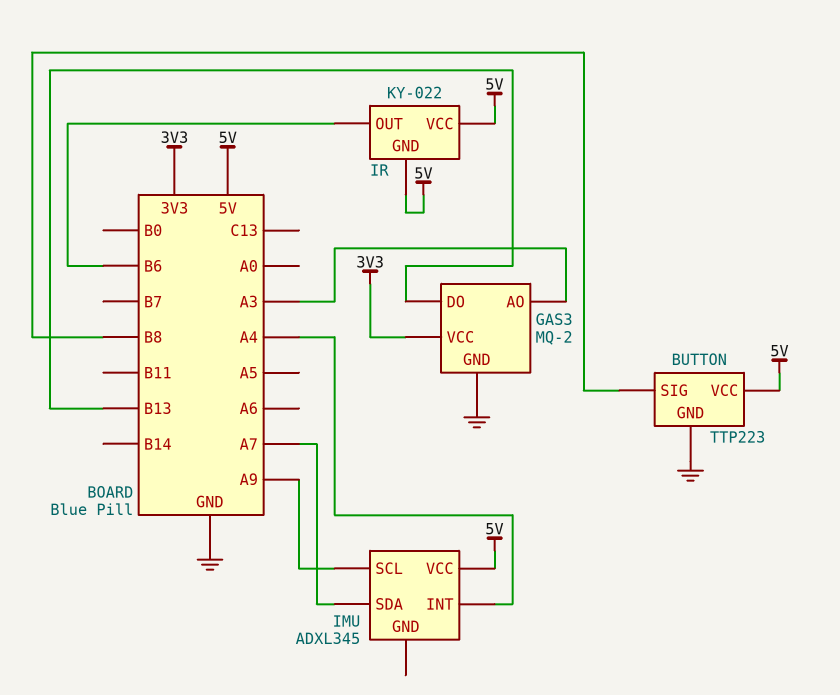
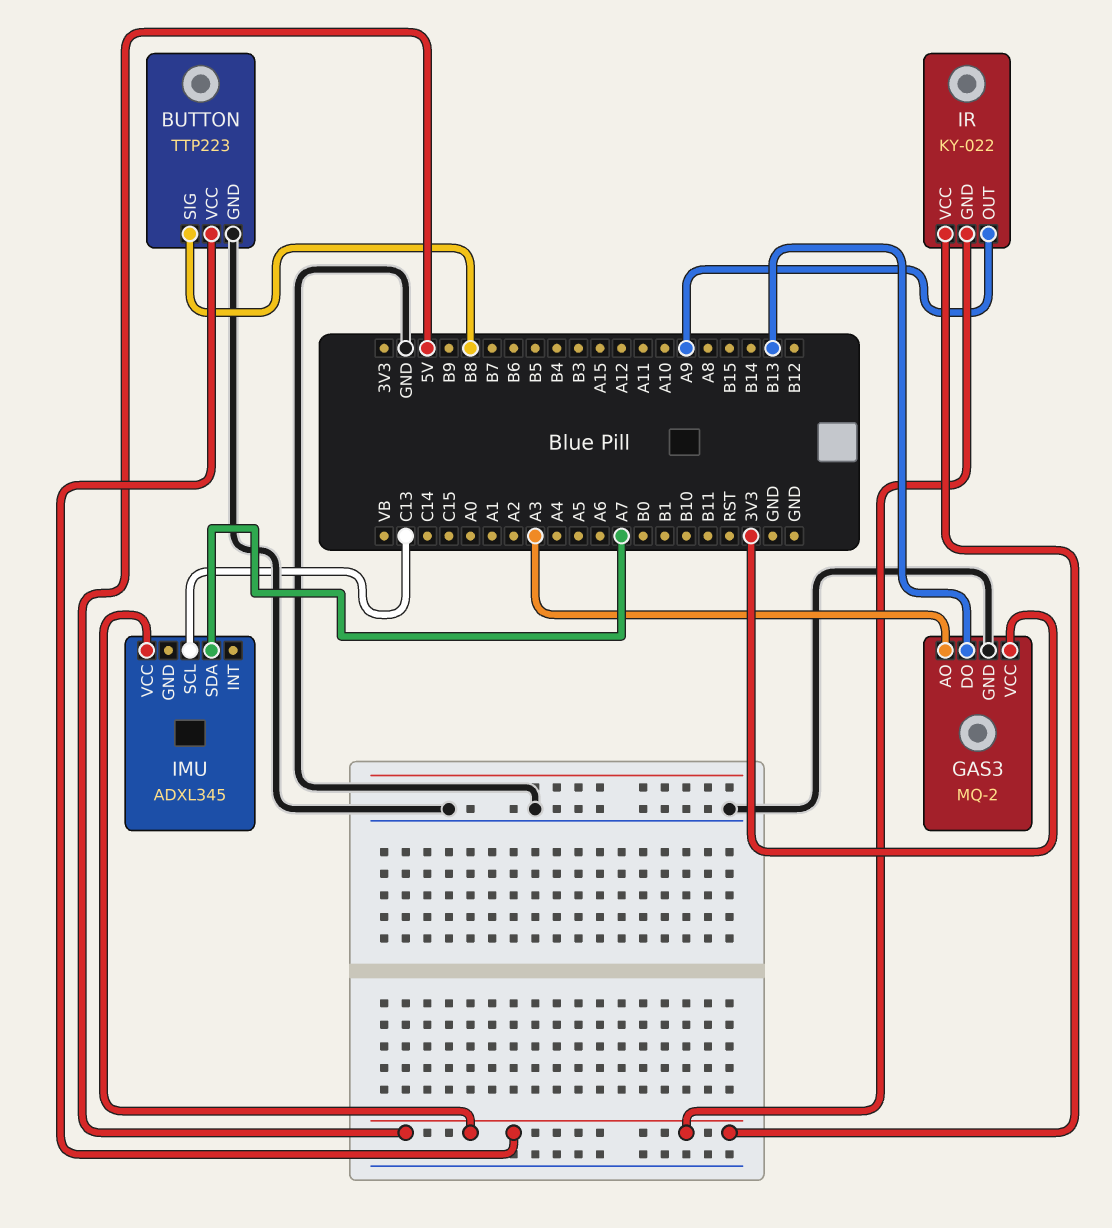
IMU pin INT: A4 -> none
IMU pin SCL: A9 -> C13
IR pin OUT: B6 -> A9

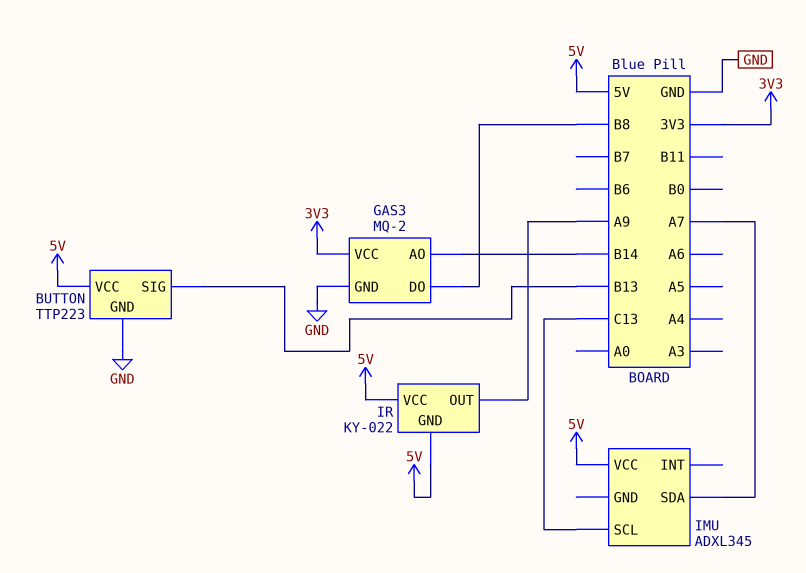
BUTTON pin SIG: B8 -> B13
GAS3 pin AO: A3 -> B14
GAS3 pin DO: B13 -> B8

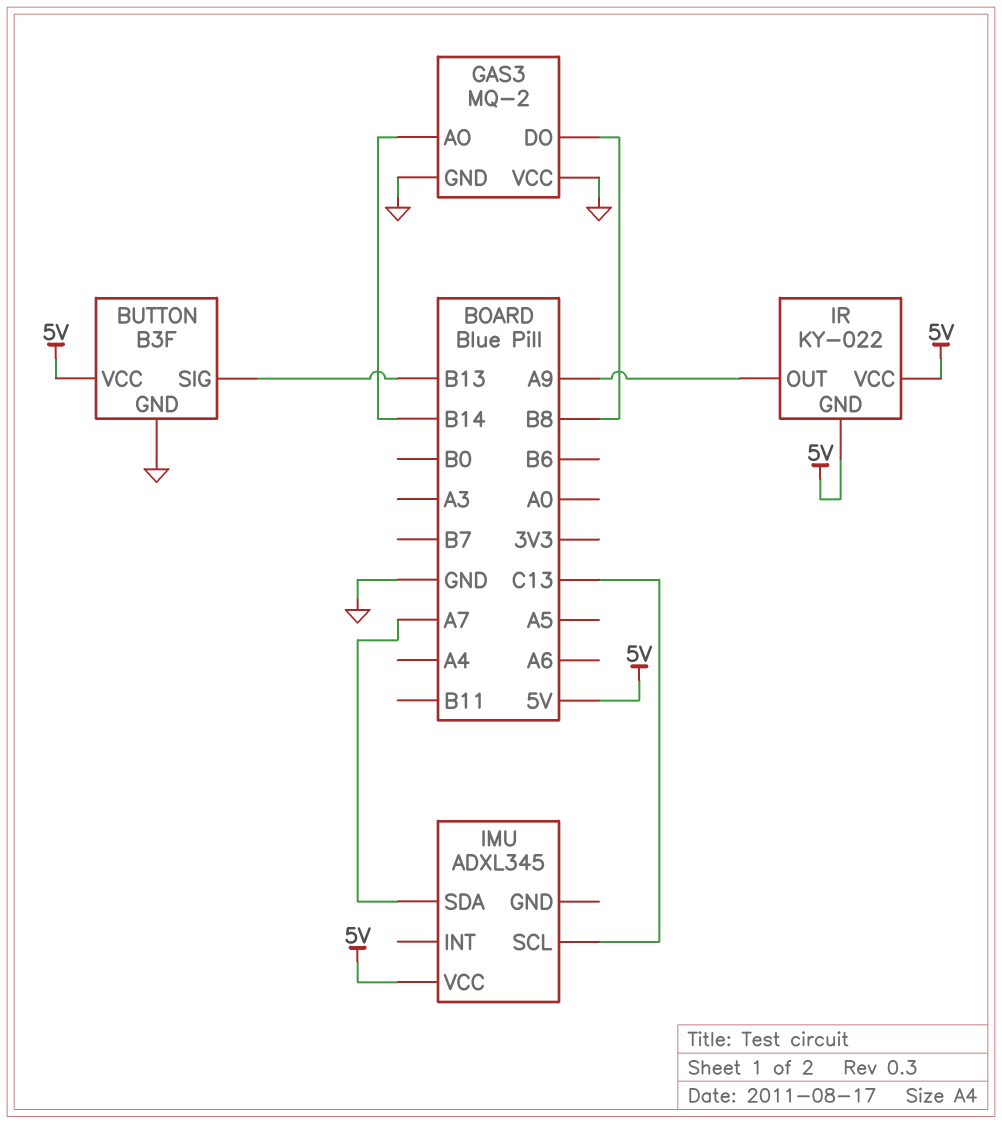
BUTTON: TTP223 -> B3F
GAS3 pin VCC: 3V3 -> GND

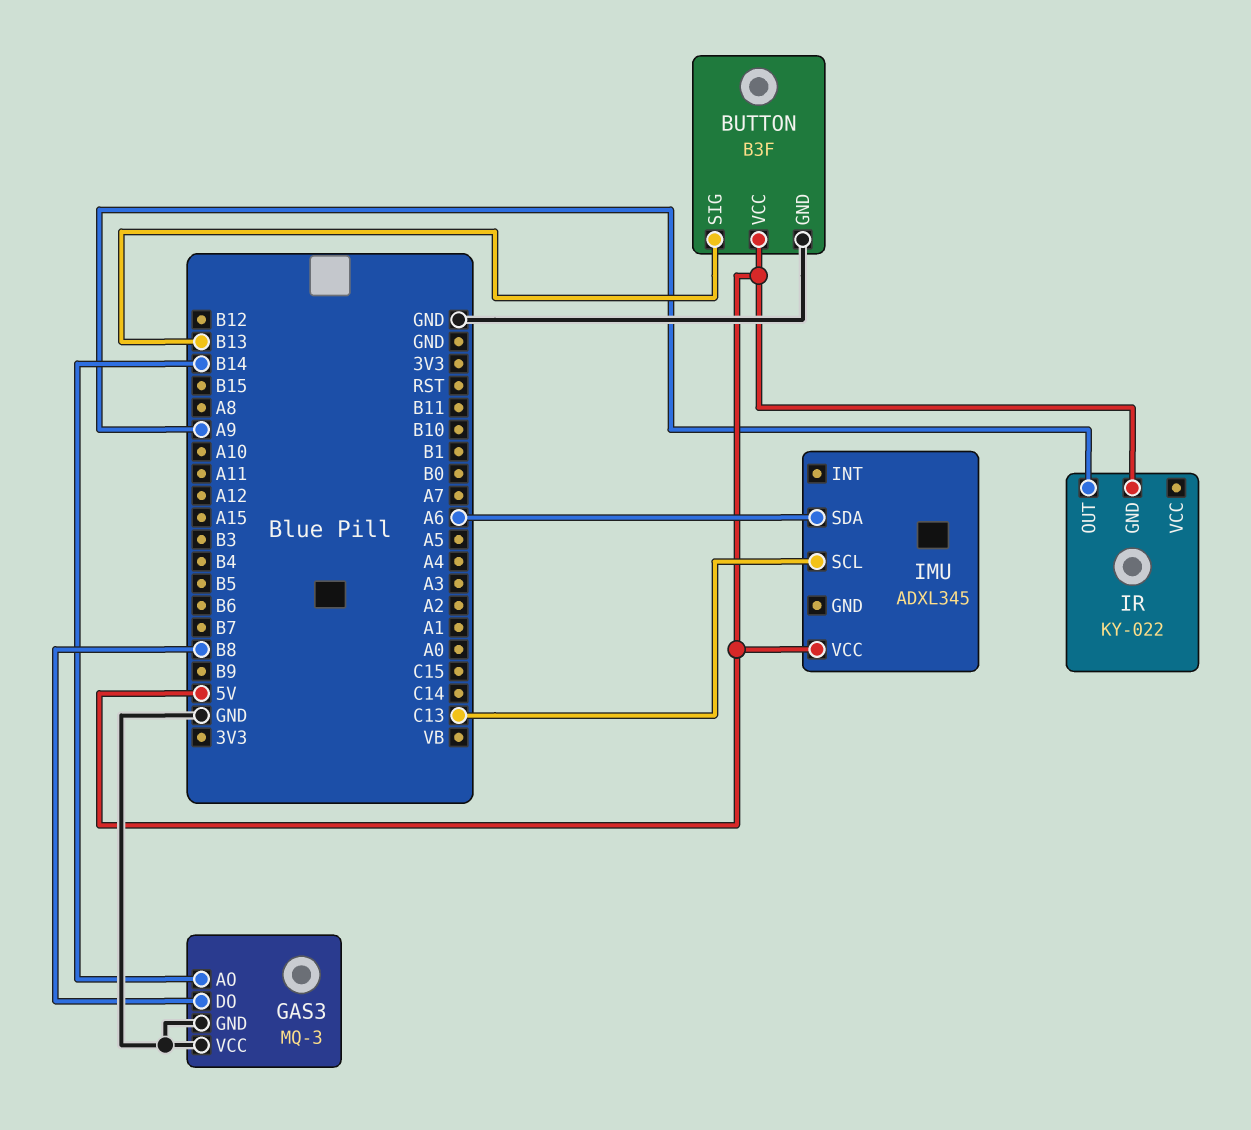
GAS3: MQ-2 -> MQ-3
IMU pin SDA: A7 -> A6
IR pin VCC: 5V -> none

